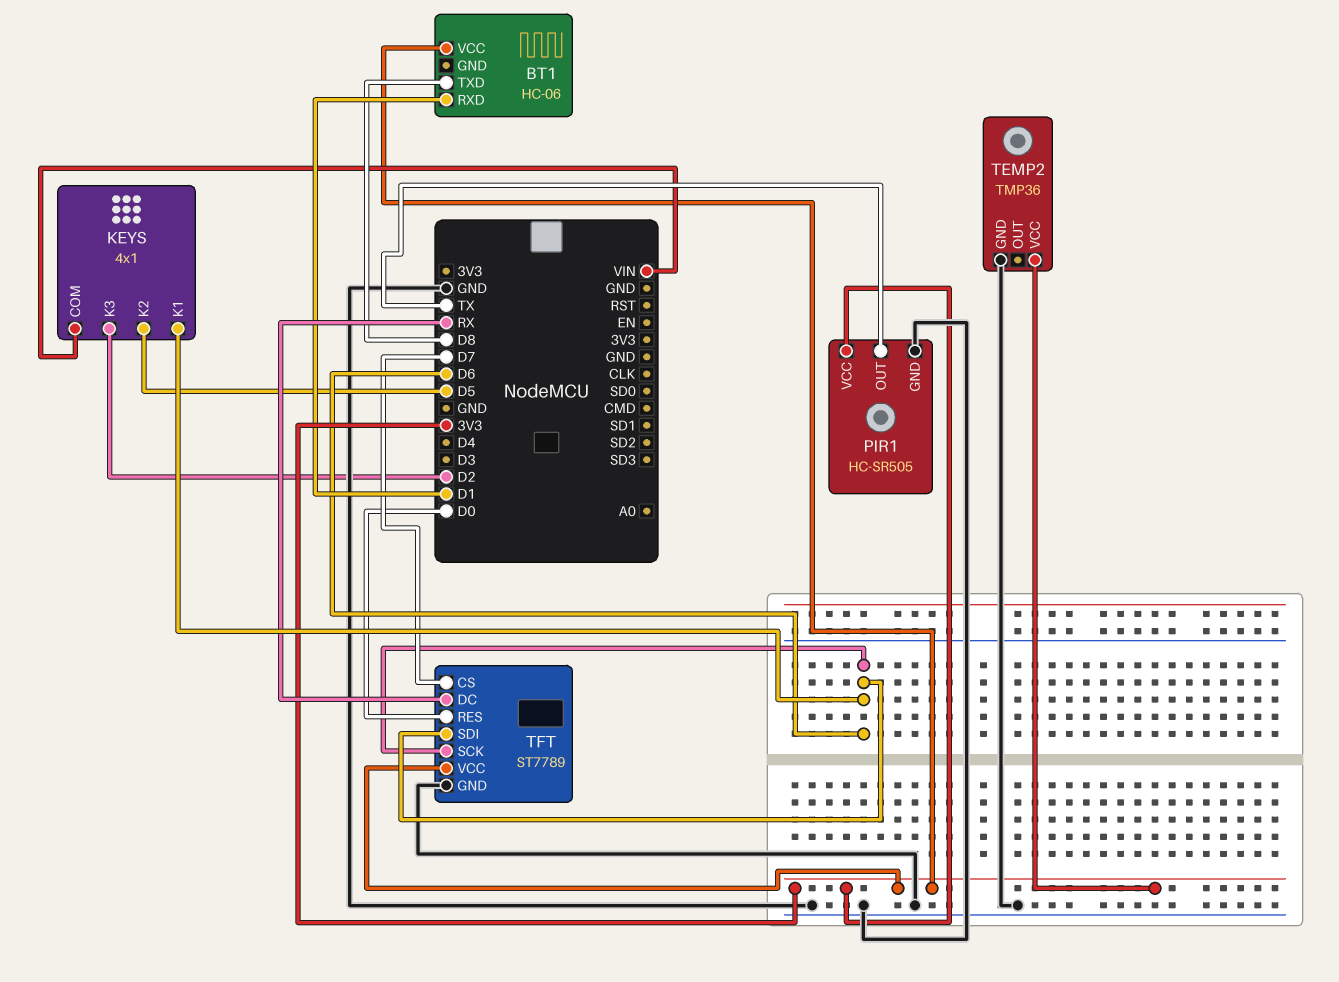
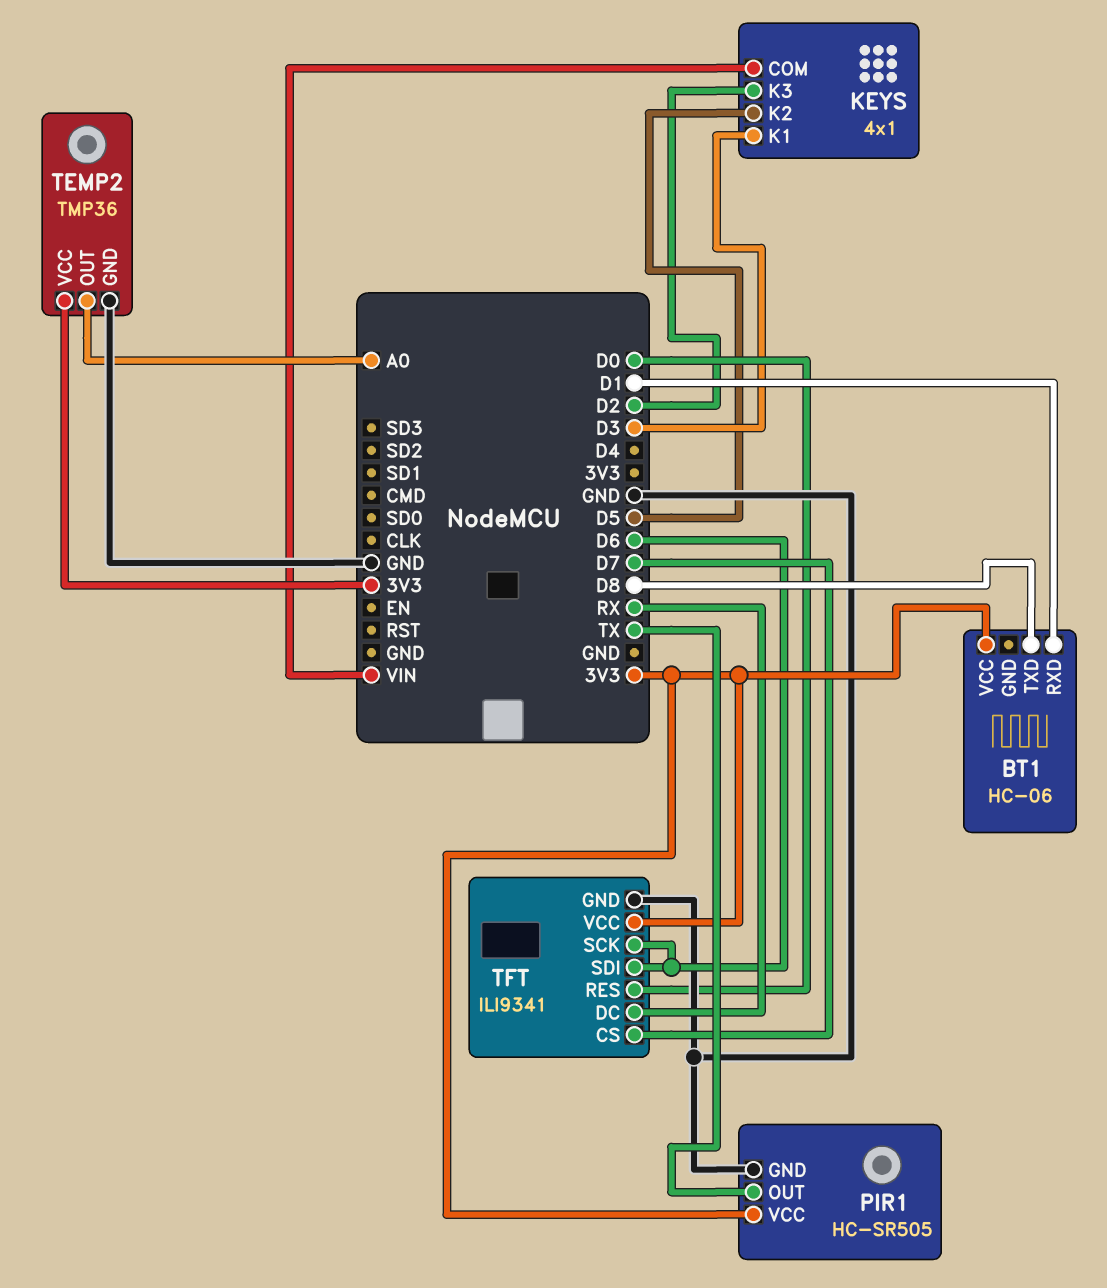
KEYS pin K1: D6 -> D3
TEMP2 pin OUT: none -> A0
TFT: ST7789 -> ILI9341

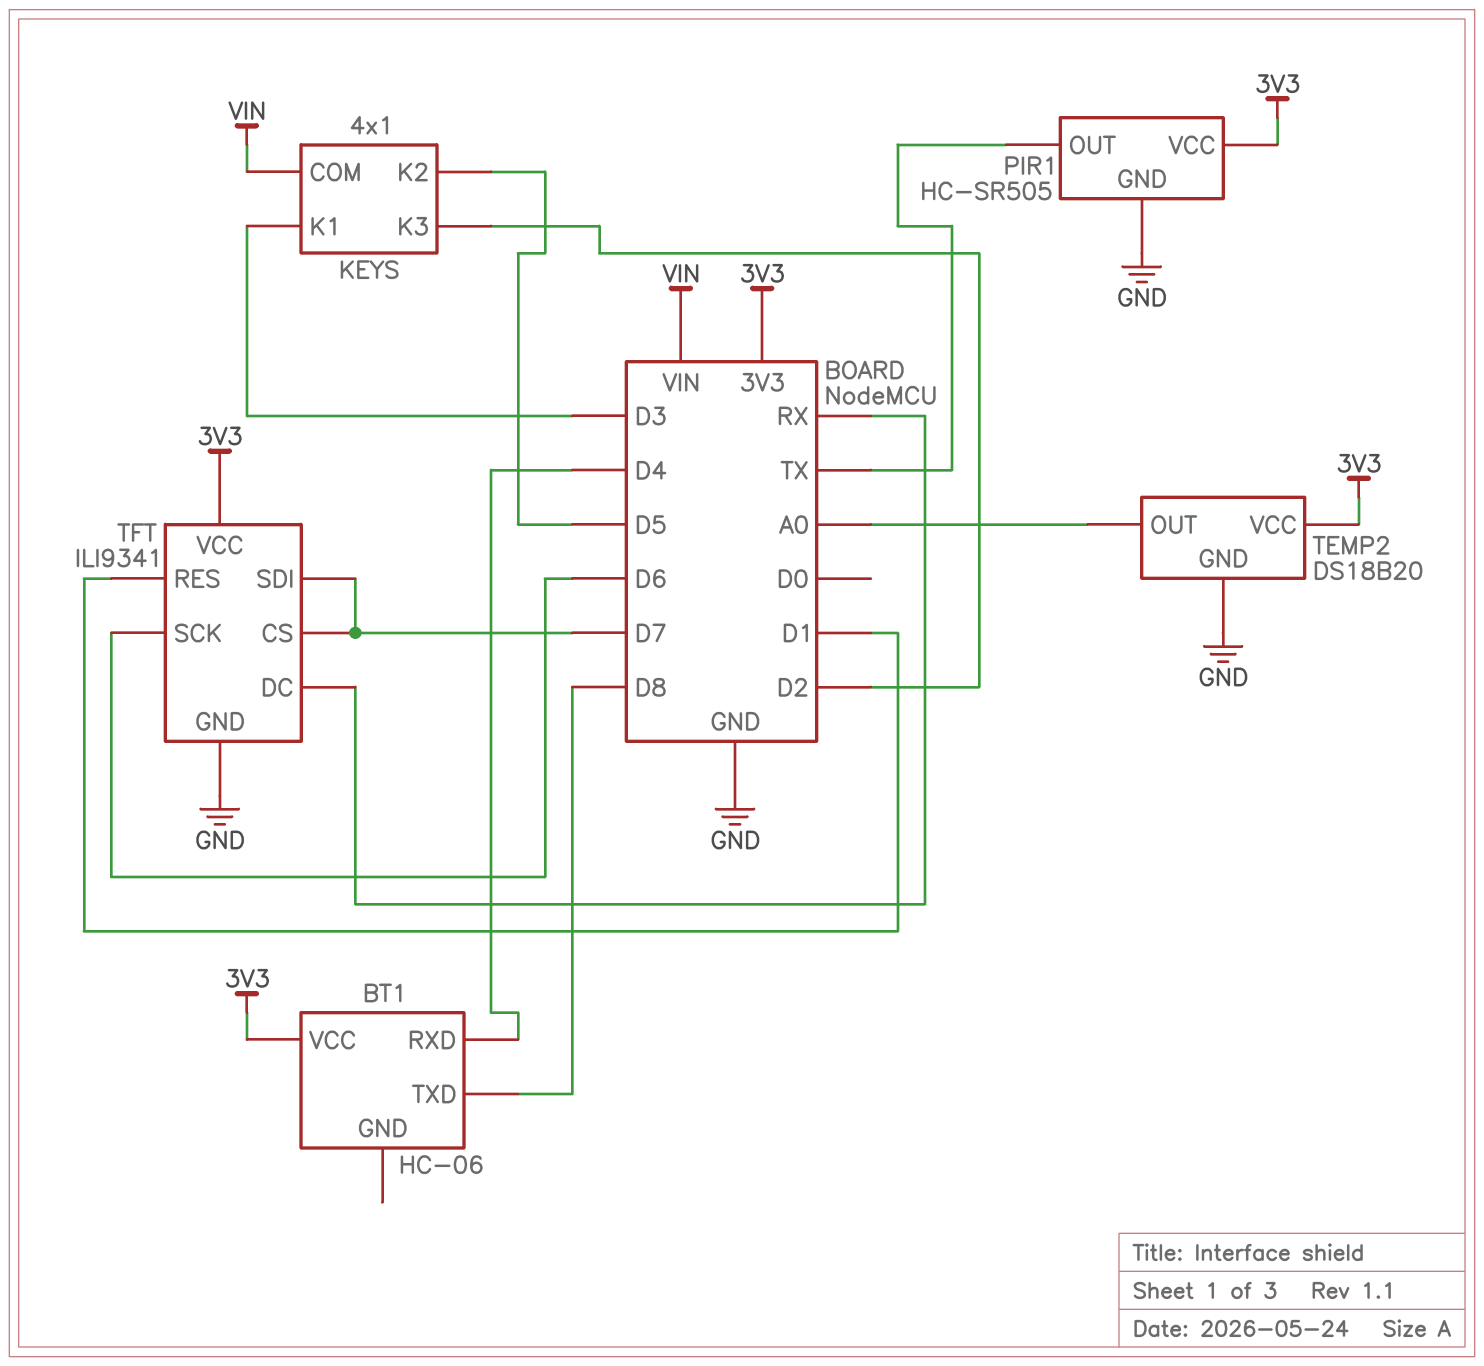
BT1 pin RXD: D1 -> D4
TEMP2: TMP36 -> DS18B20
TFT pin RES: D0 -> D1
TFT pin SDI: D6 -> D7

